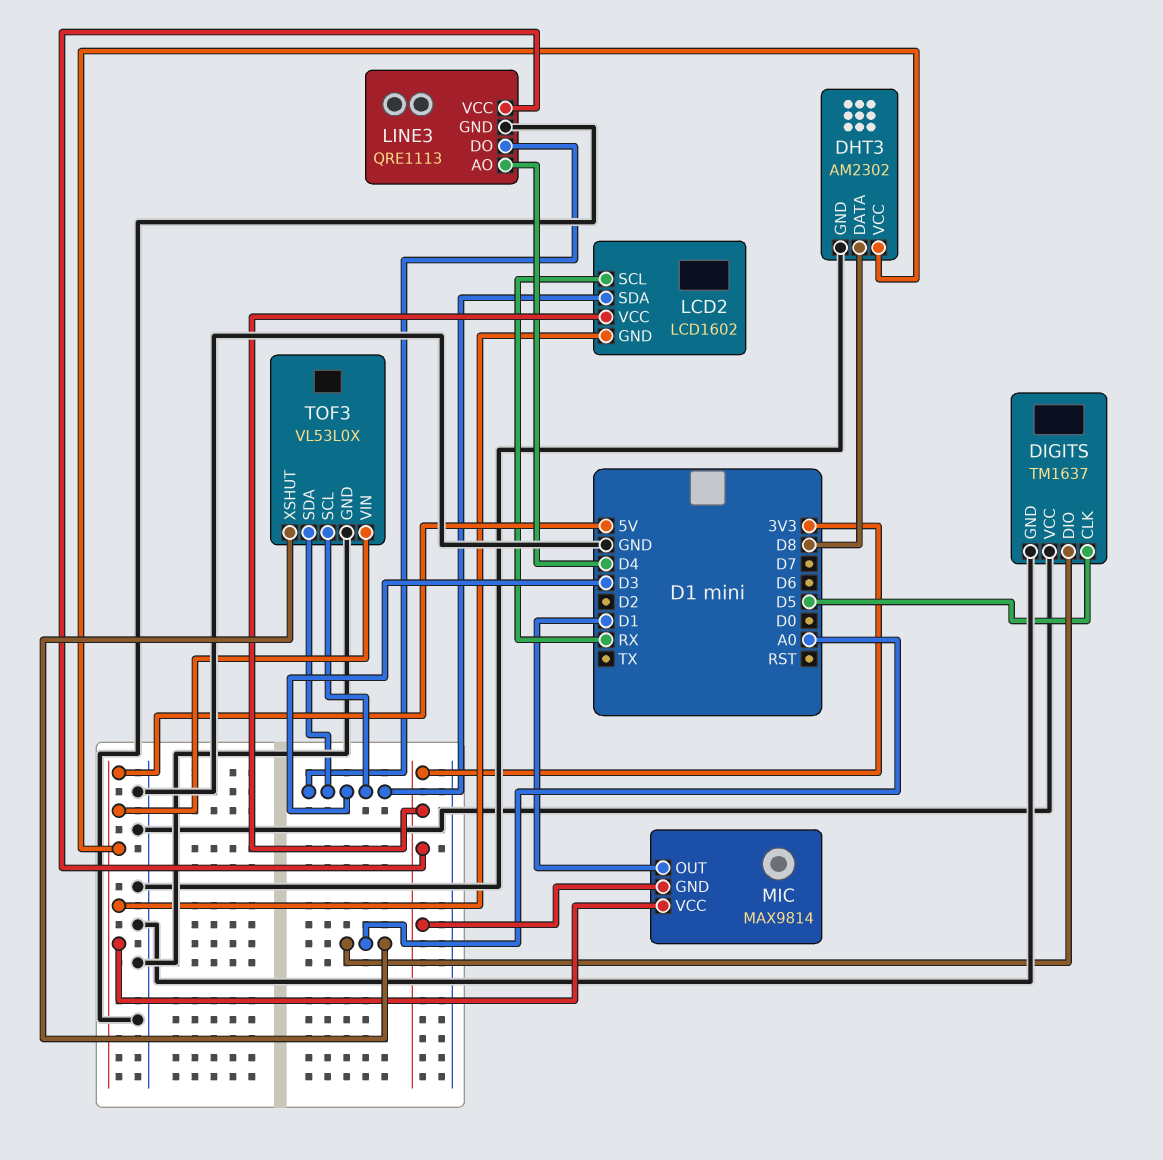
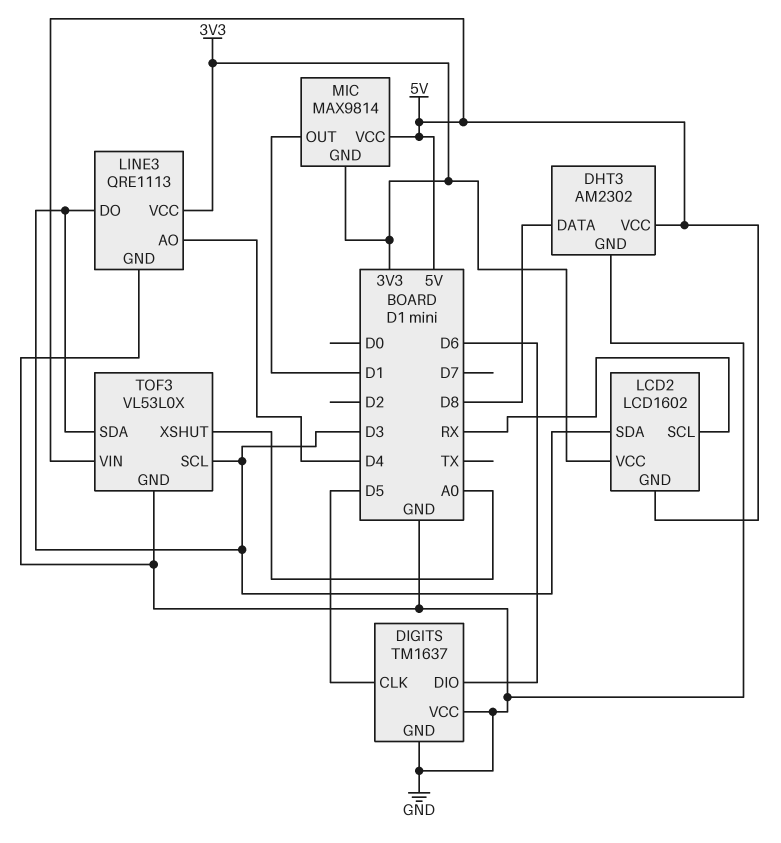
DIGITS pin DIO: A0 -> D6

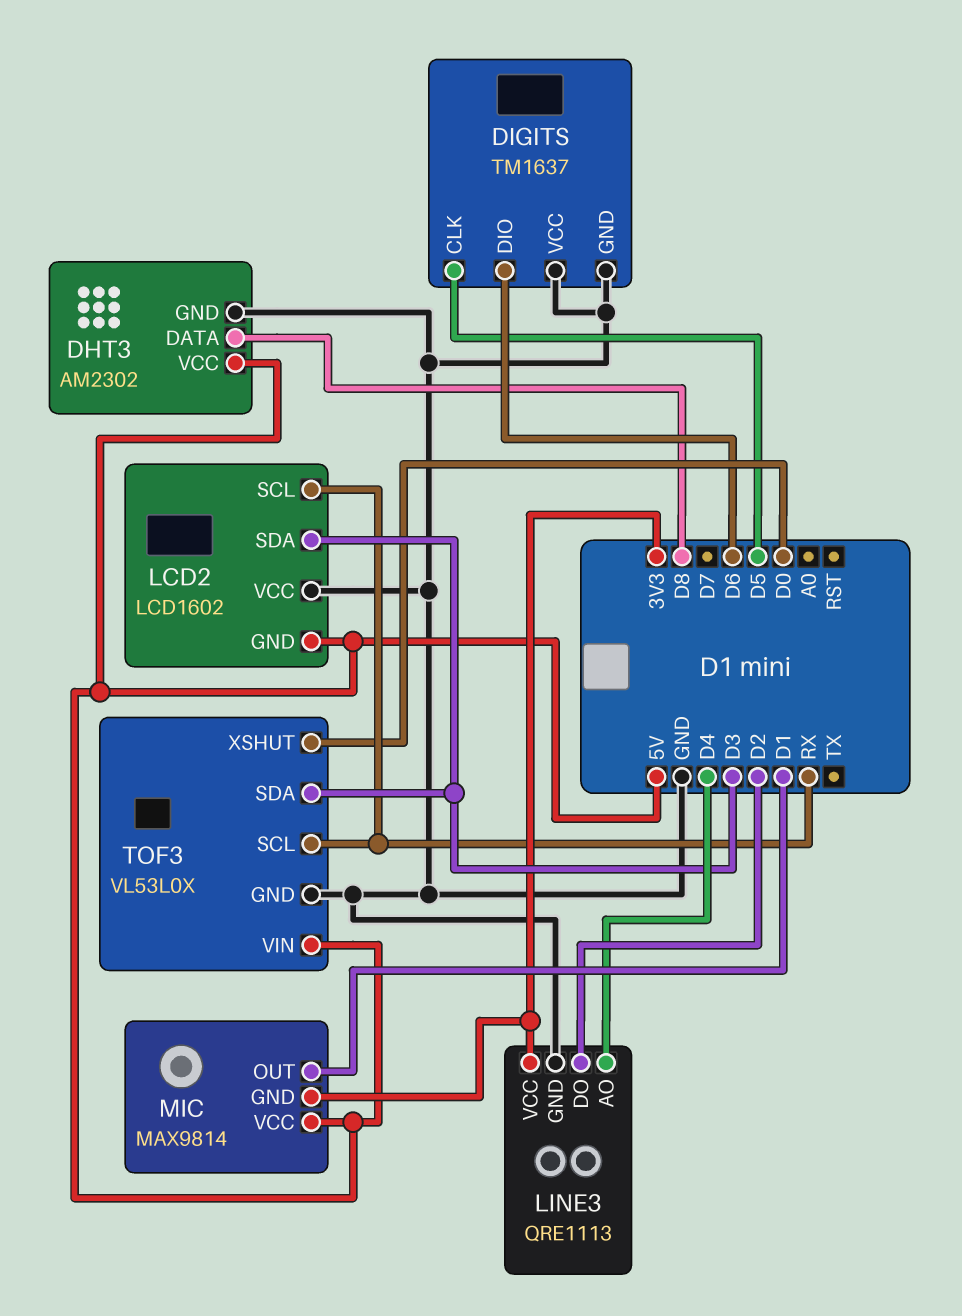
LCD2 pin VCC: 3V3 -> GND
LINE3 pin DO: D3 -> D2
TOF3 pin SCL: D3 -> RX
TOF3 pin XSHUT: A0 -> D0

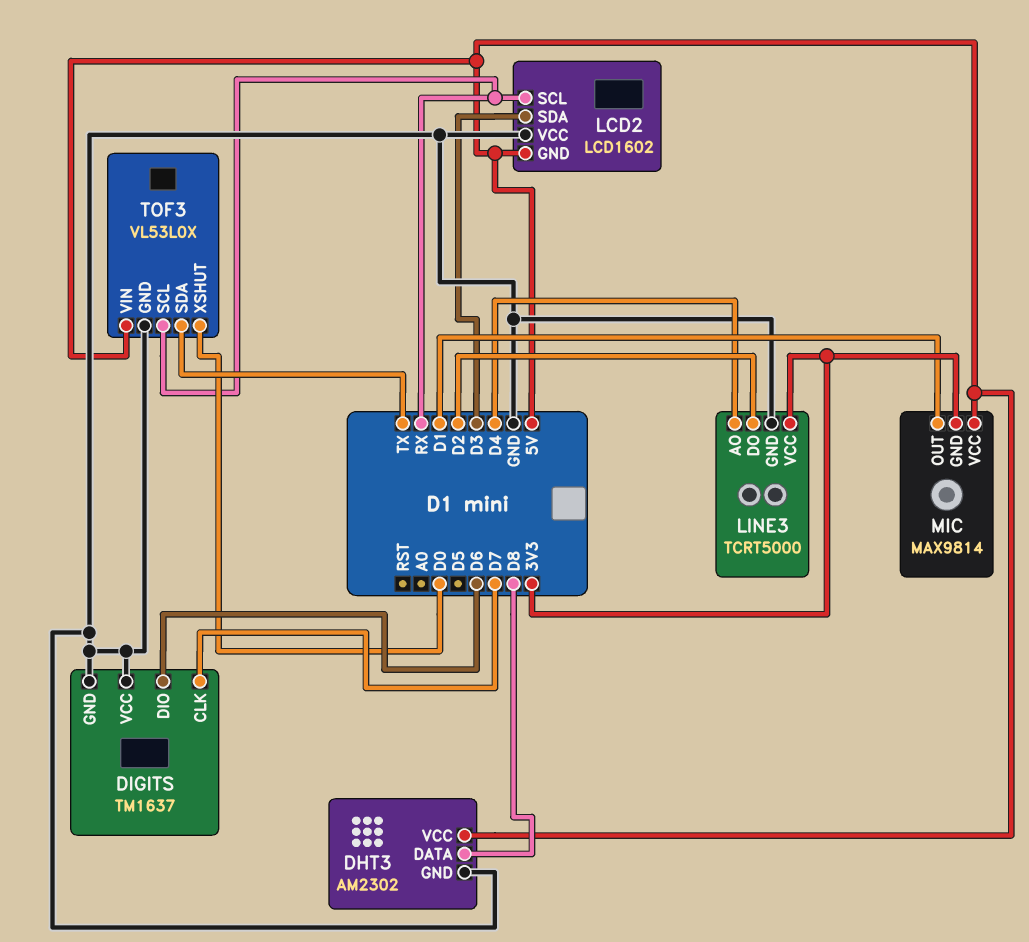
DIGITS pin CLK: D5 -> D7
LINE3: QRE1113 -> TCRT5000
TOF3 pin SDA: D3 -> TX

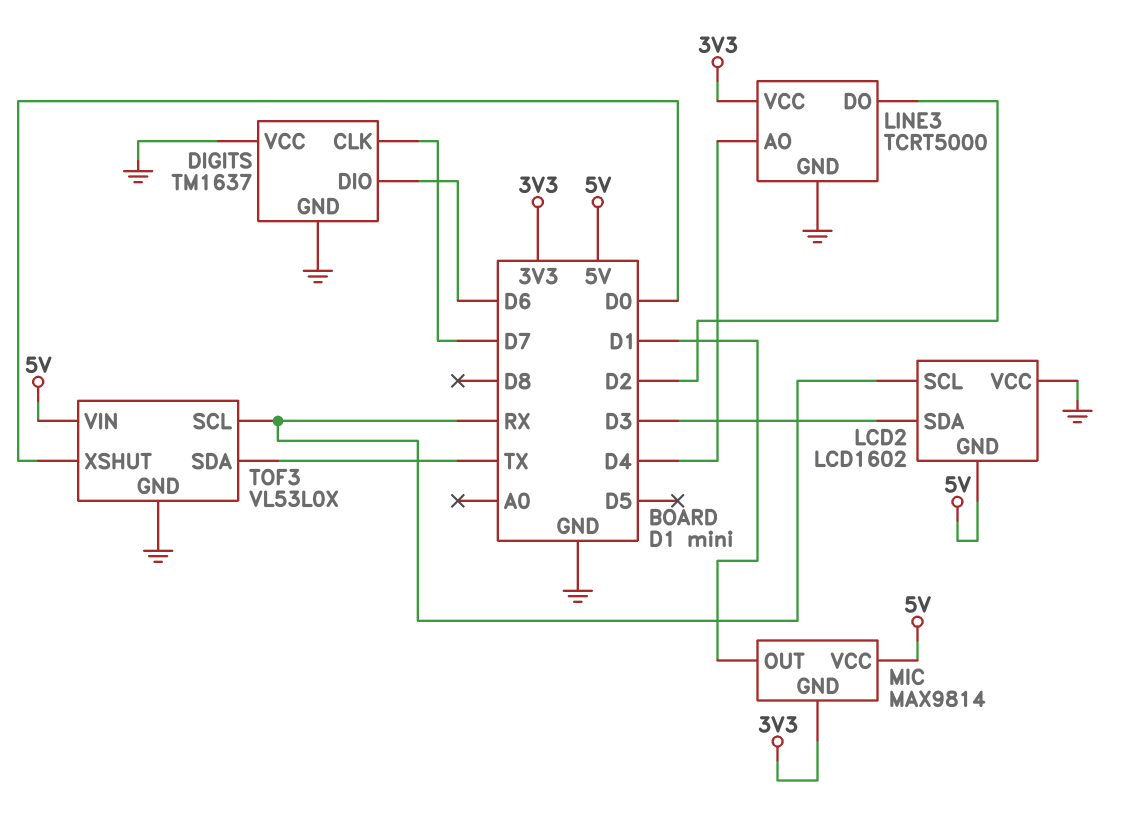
DHT3: AM2302 -> none
DHT3 pin DATA: D8 -> none
DHT3 pin GND: GND -> none
DHT3 pin VCC: 5V -> none

